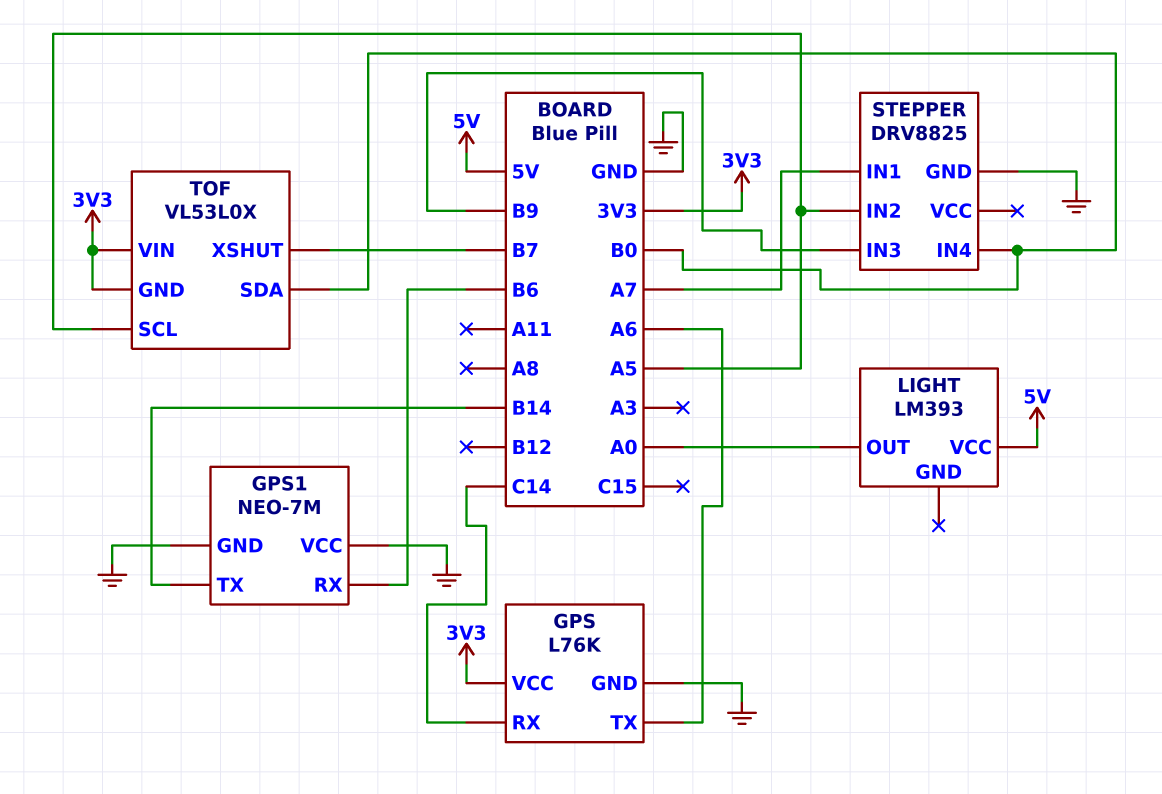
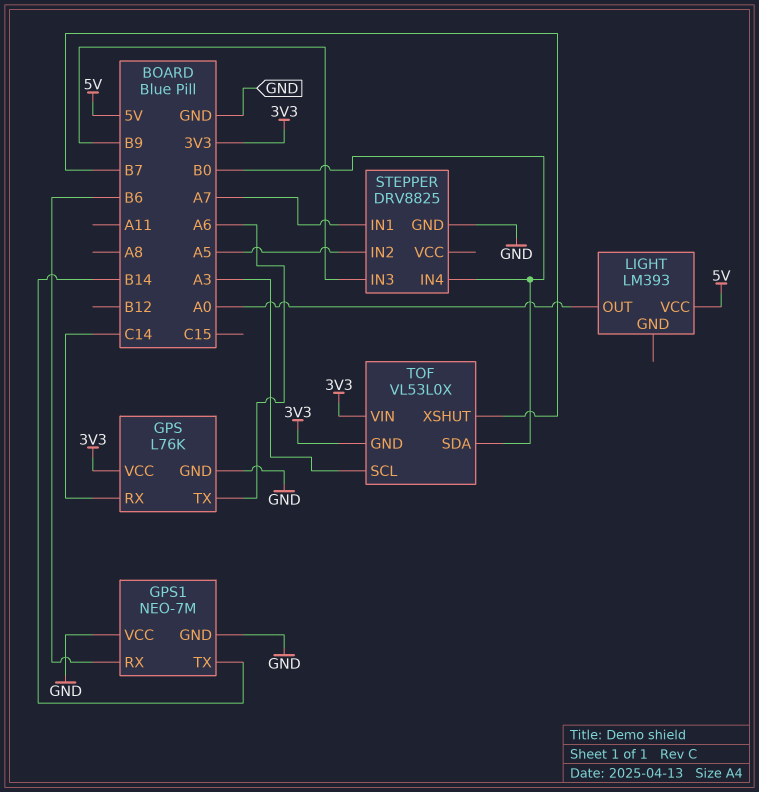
TOF pin SCL: A5 -> A3

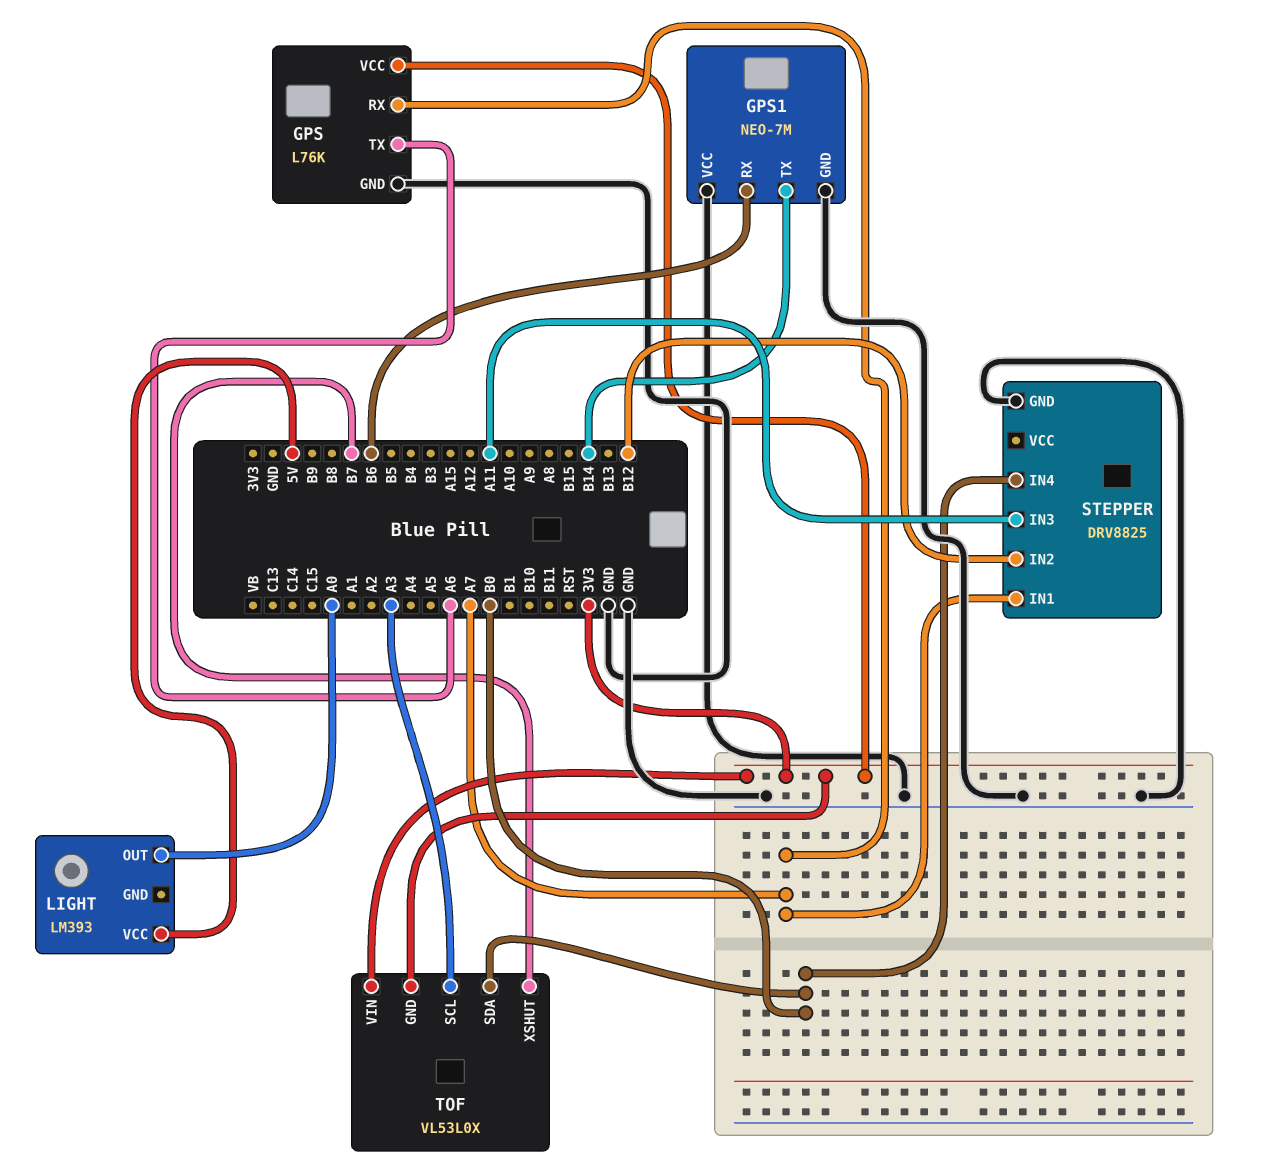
GPS pin RX: C14 -> A7
STEPPER pin IN2: A5 -> B12
STEPPER pin IN3: B9 -> A11

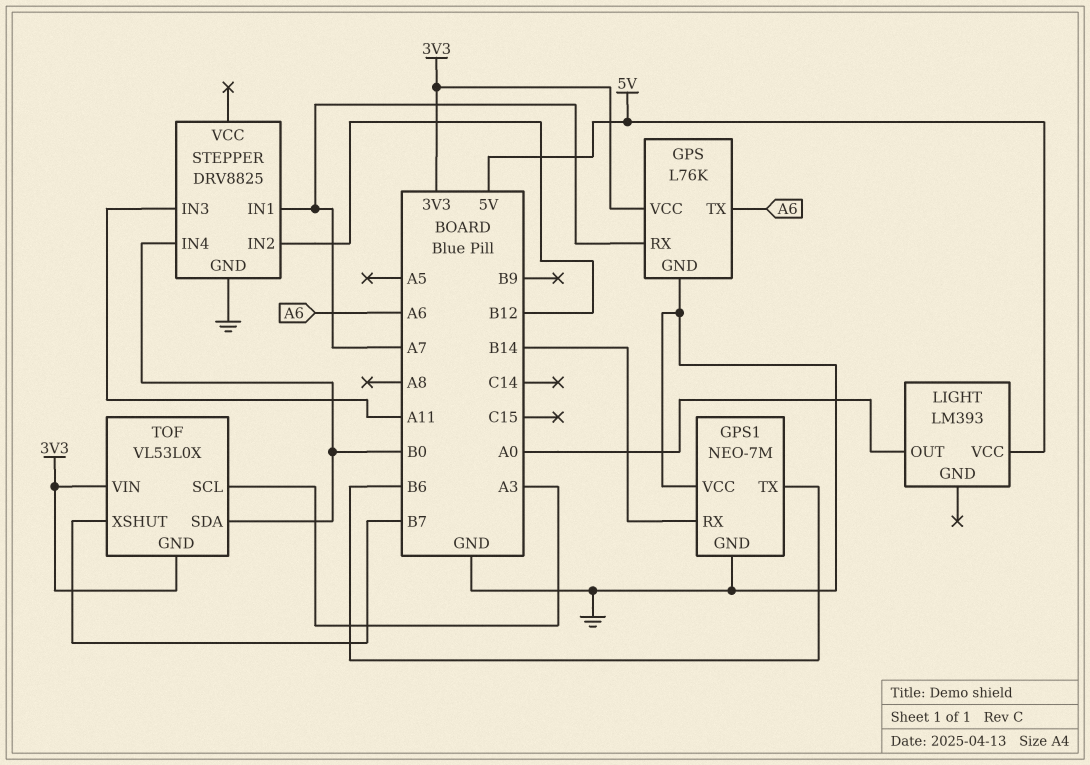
GPS1 pin RX: B6 -> B14
GPS1 pin TX: B14 -> B6

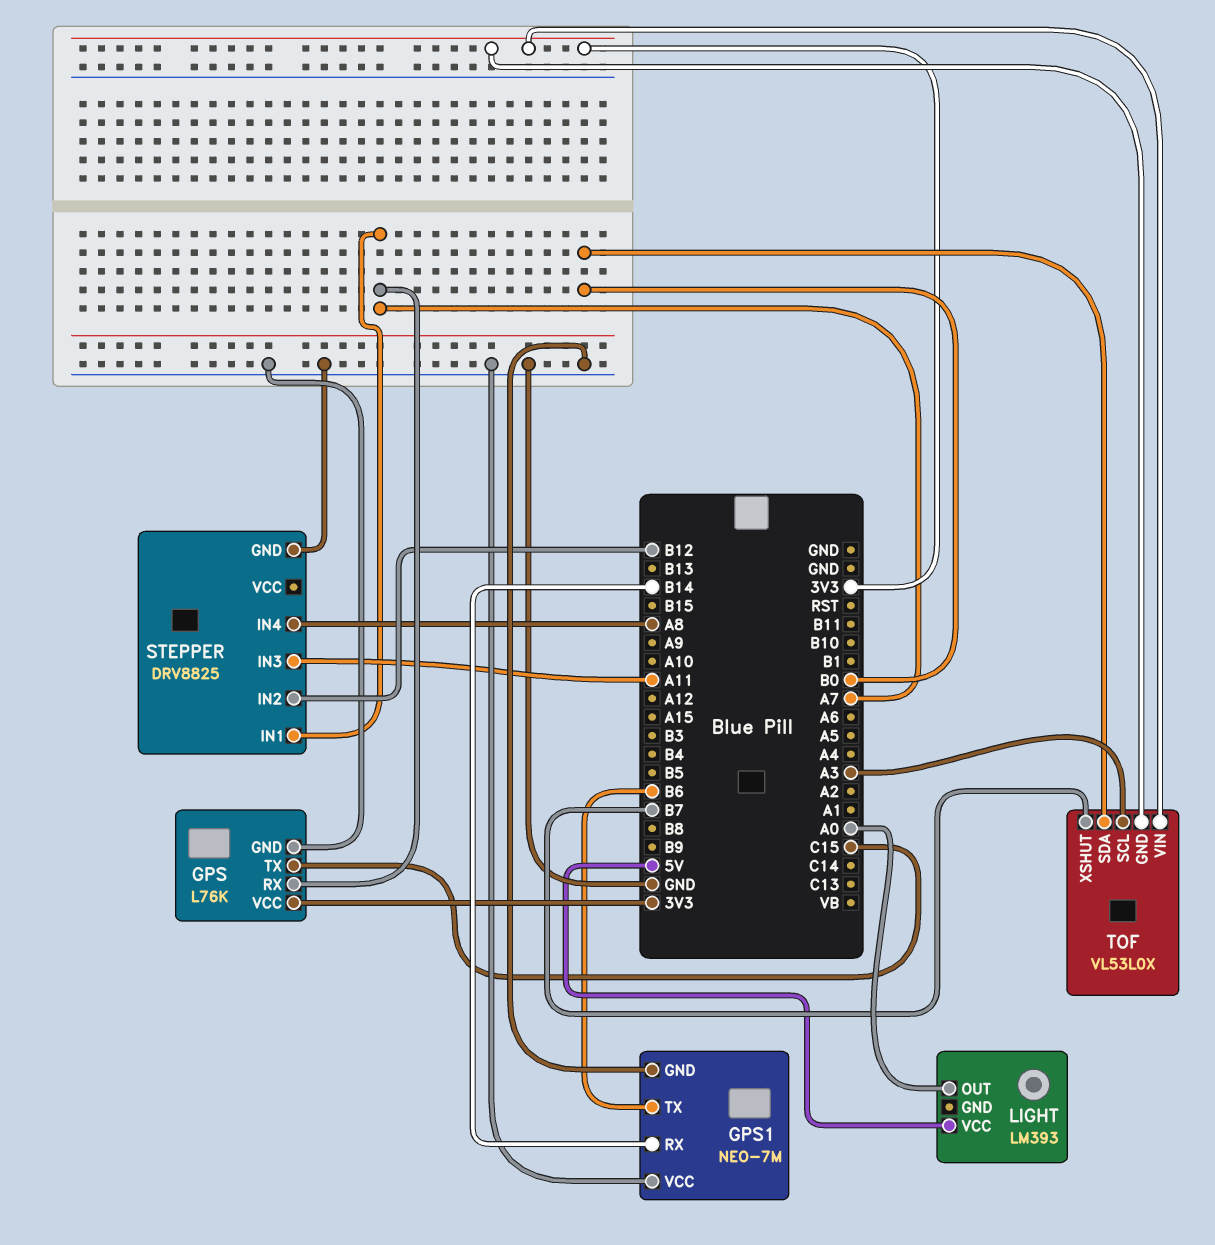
GPS pin TX: A6 -> C15
STEPPER pin IN4: B0 -> A8

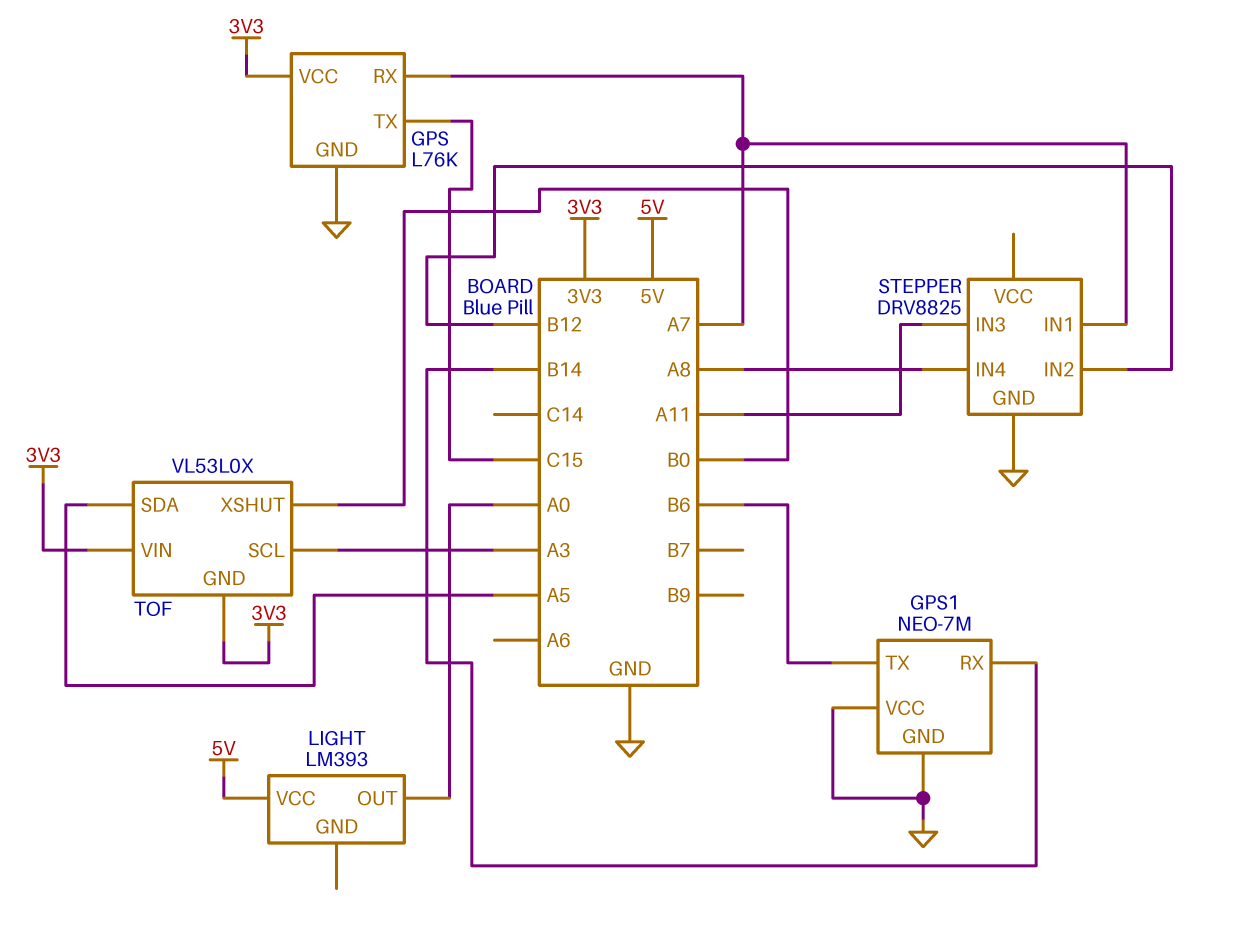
TOF pin SDA: B0 -> A5
TOF pin XSHUT: B7 -> B0

